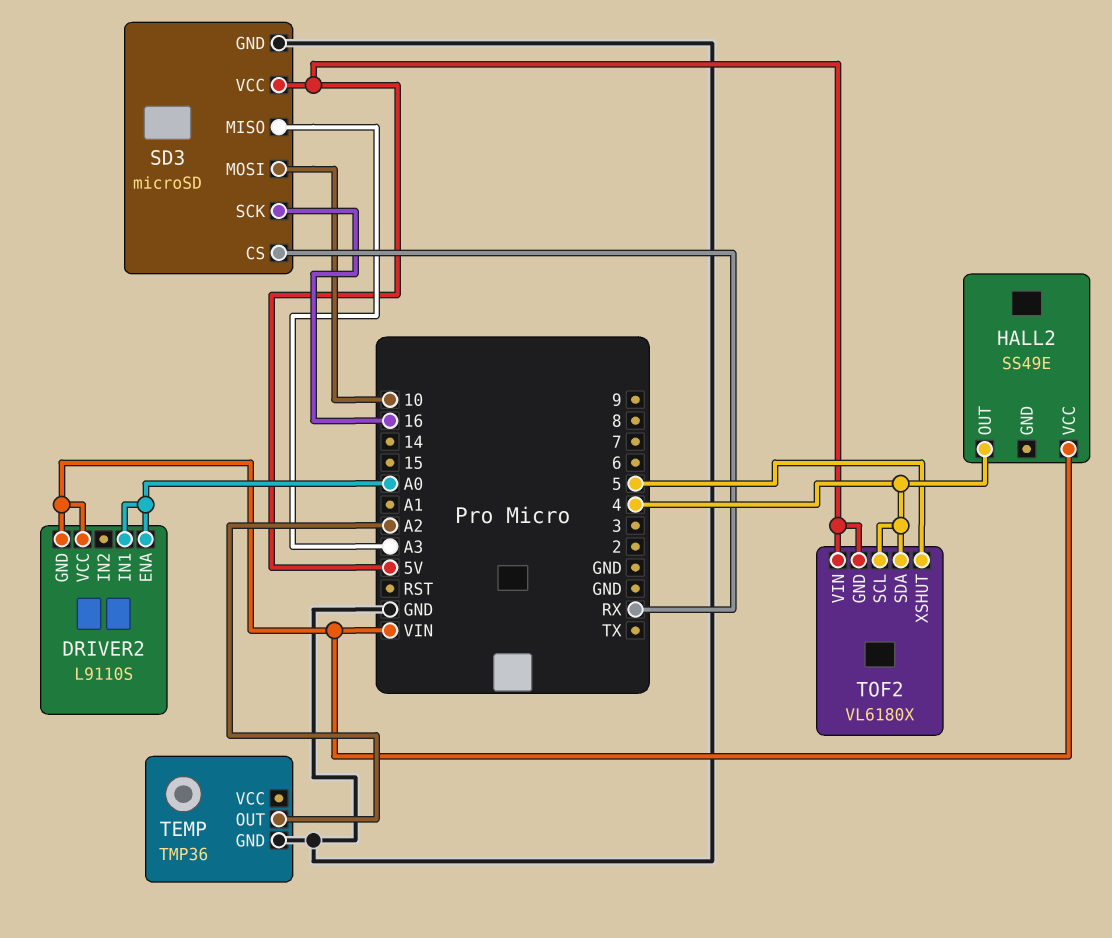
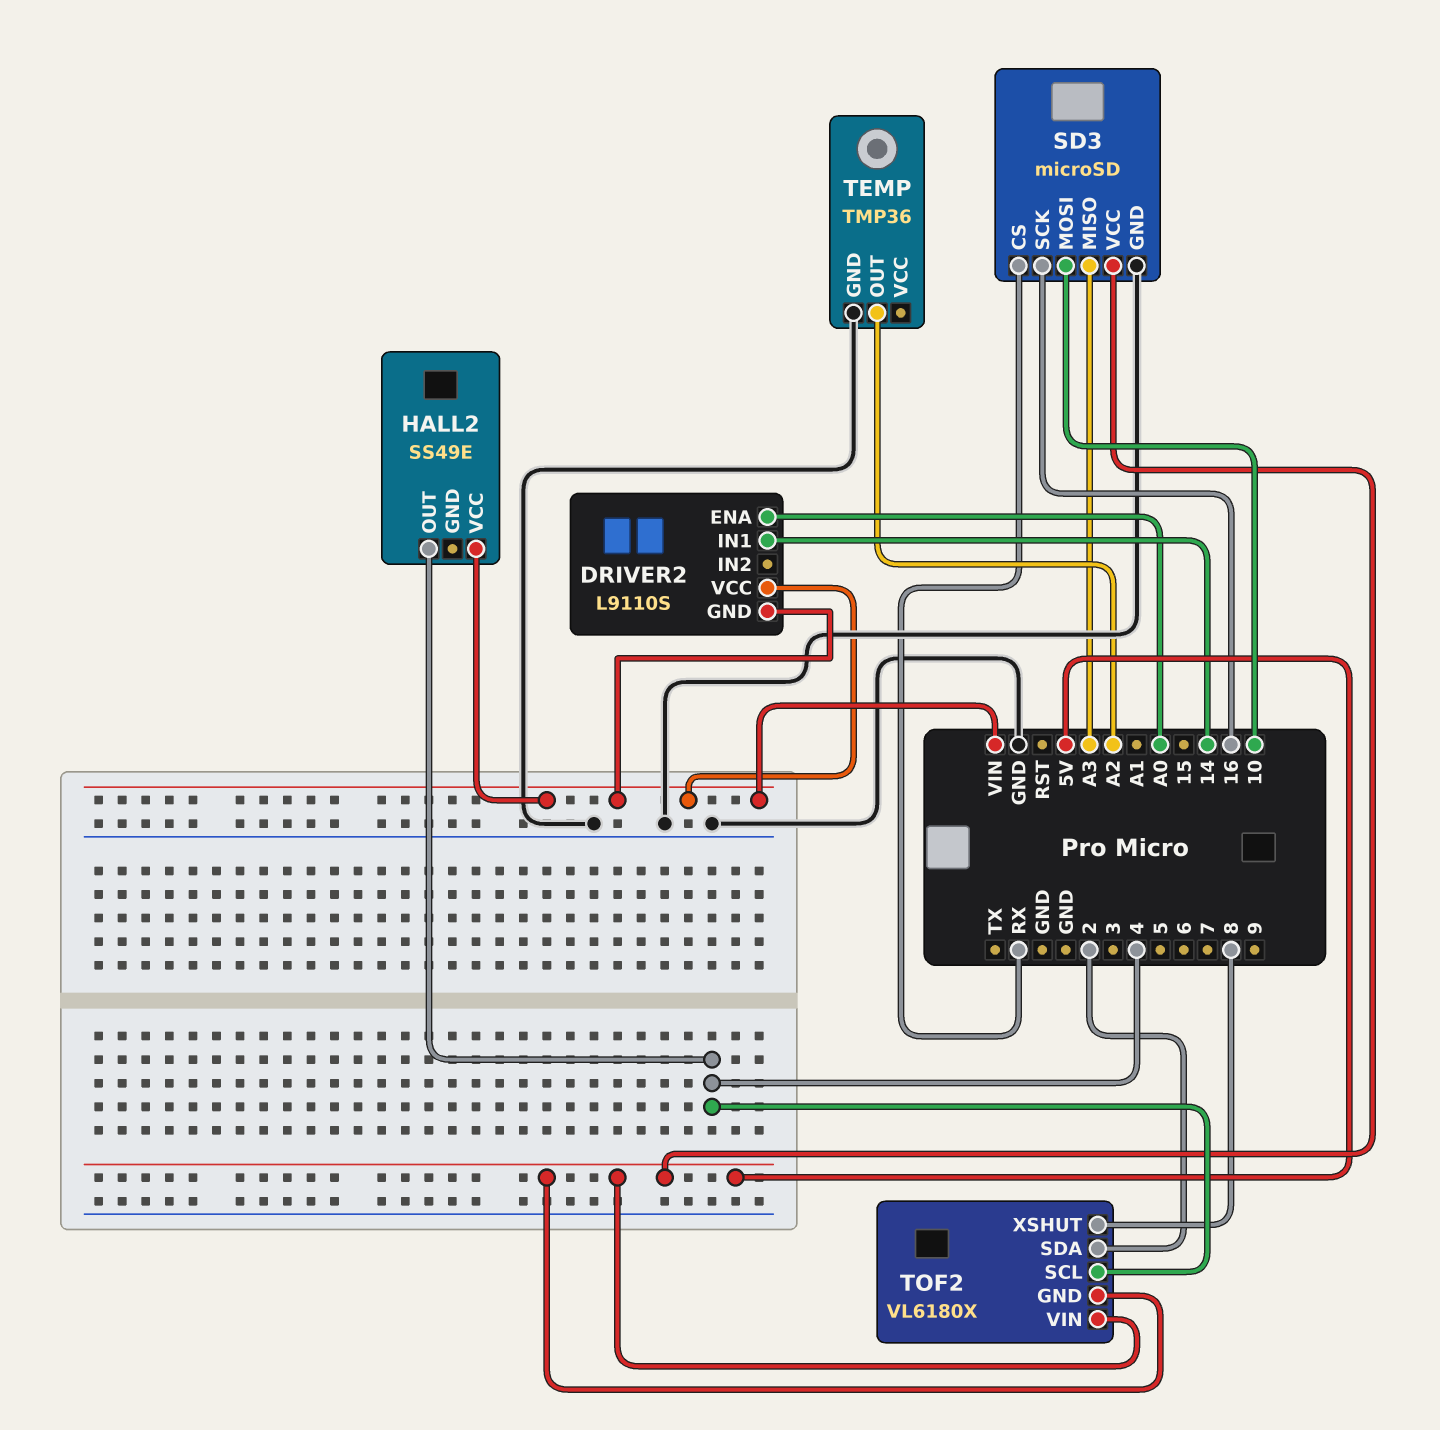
DRIVER2 pin IN1: A0 -> 14
TOF2 pin SDA: 4 -> 2
TOF2 pin XSHUT: 5 -> 8

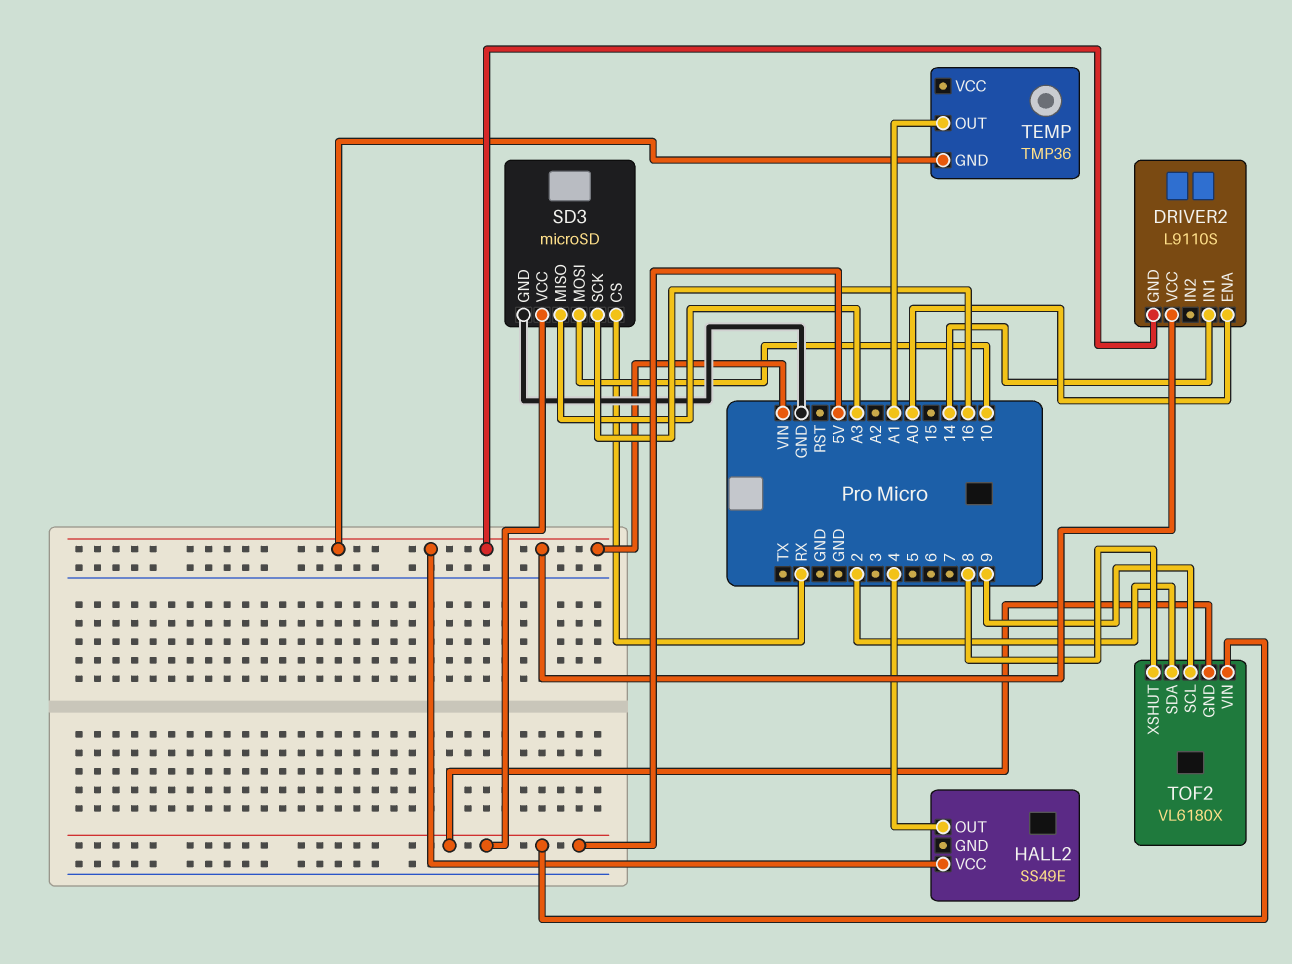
TEMP pin GND: GND -> VIN
TEMP pin OUT: A2 -> A1
TOF2 pin SCL: 4 -> 9

